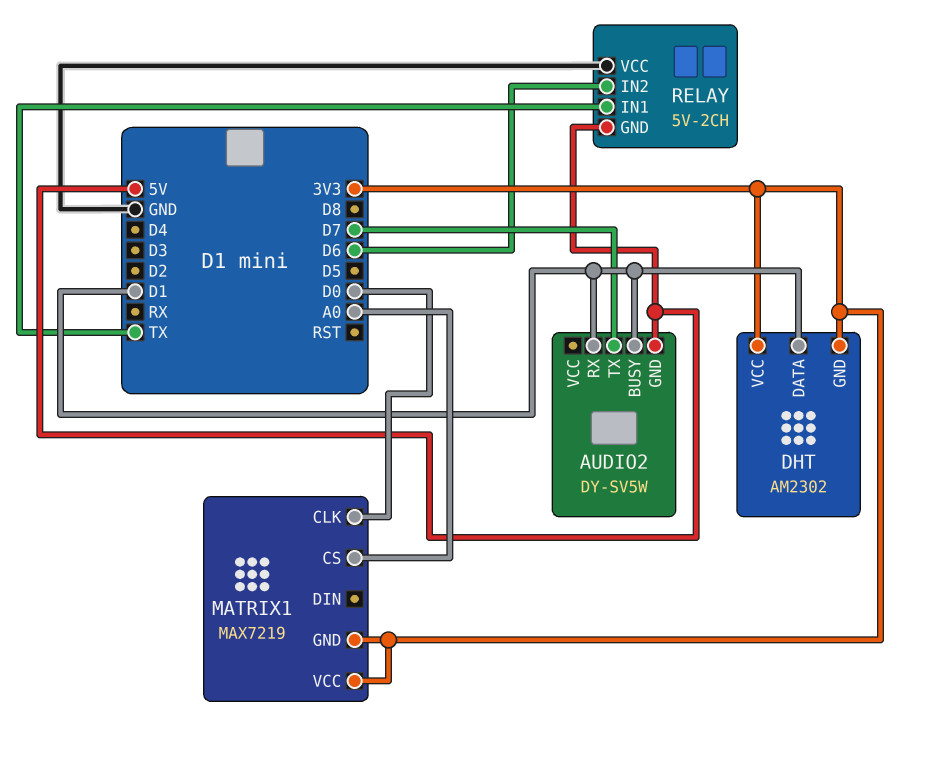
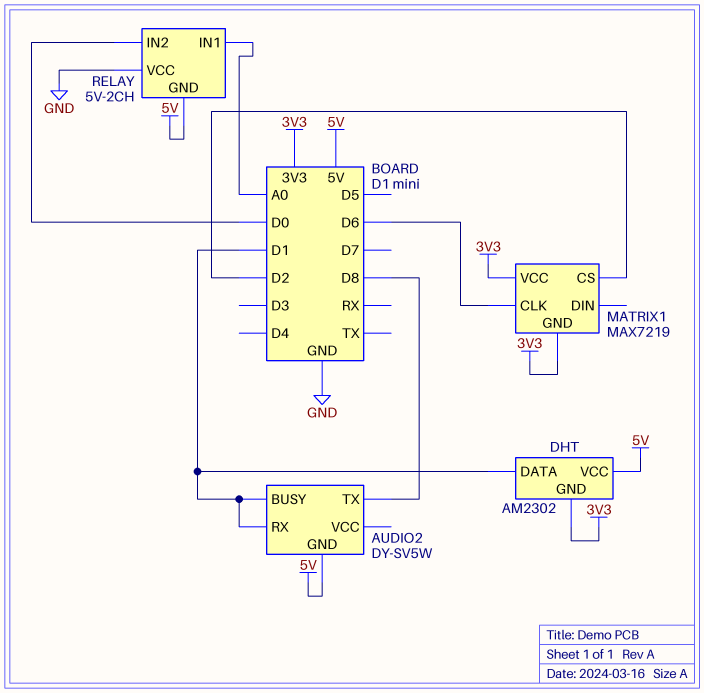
AUDIO2 pin TX: D7 -> D8
DHT pin VCC: 3V3 -> 5V
MATRIX1 pin CLK: D0 -> D6
MATRIX1 pin CS: A0 -> D2
RELAY pin IN1: TX -> A0
RELAY pin IN2: D6 -> D0

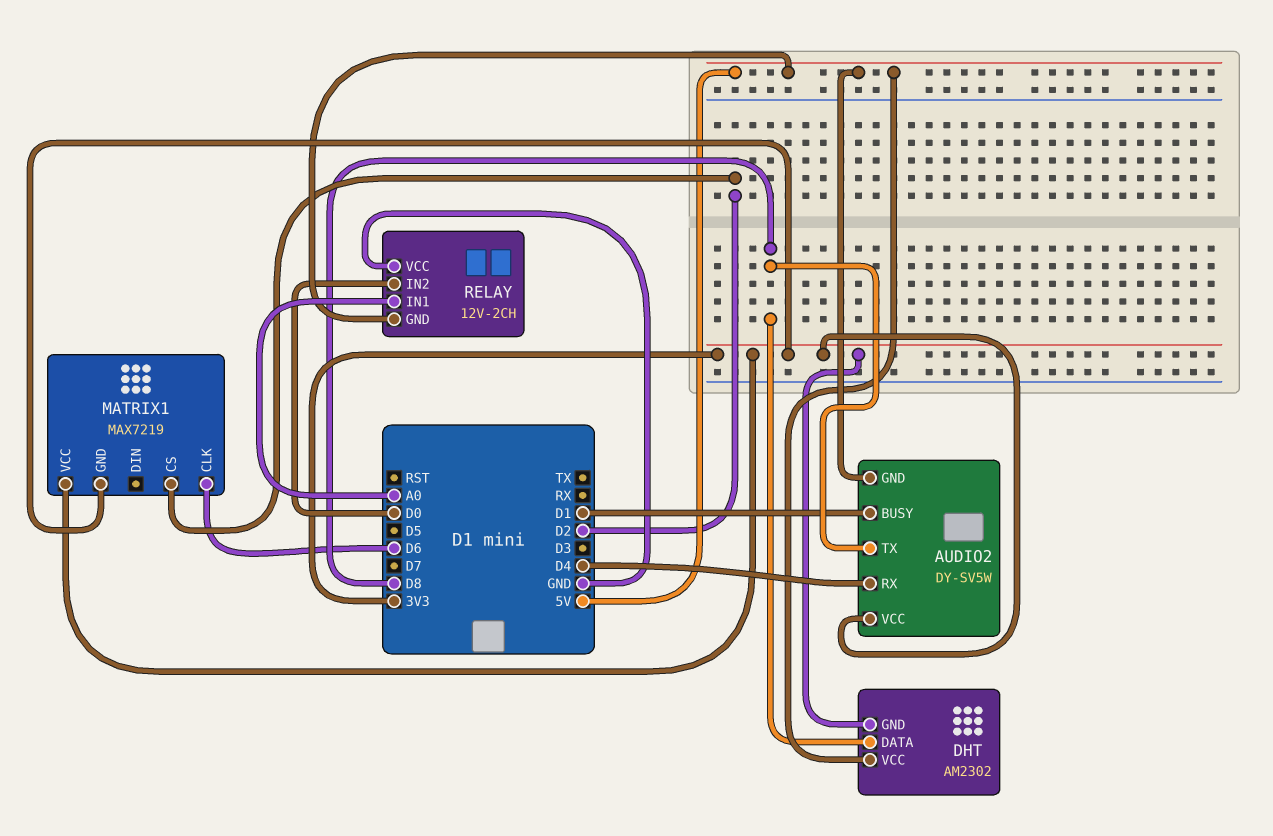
AUDIO2 pin RX: D1 -> D4
AUDIO2 pin VCC: none -> 3V3
DHT pin DATA: D1 -> D8
RELAY: 5V-2CH -> 12V-2CH

